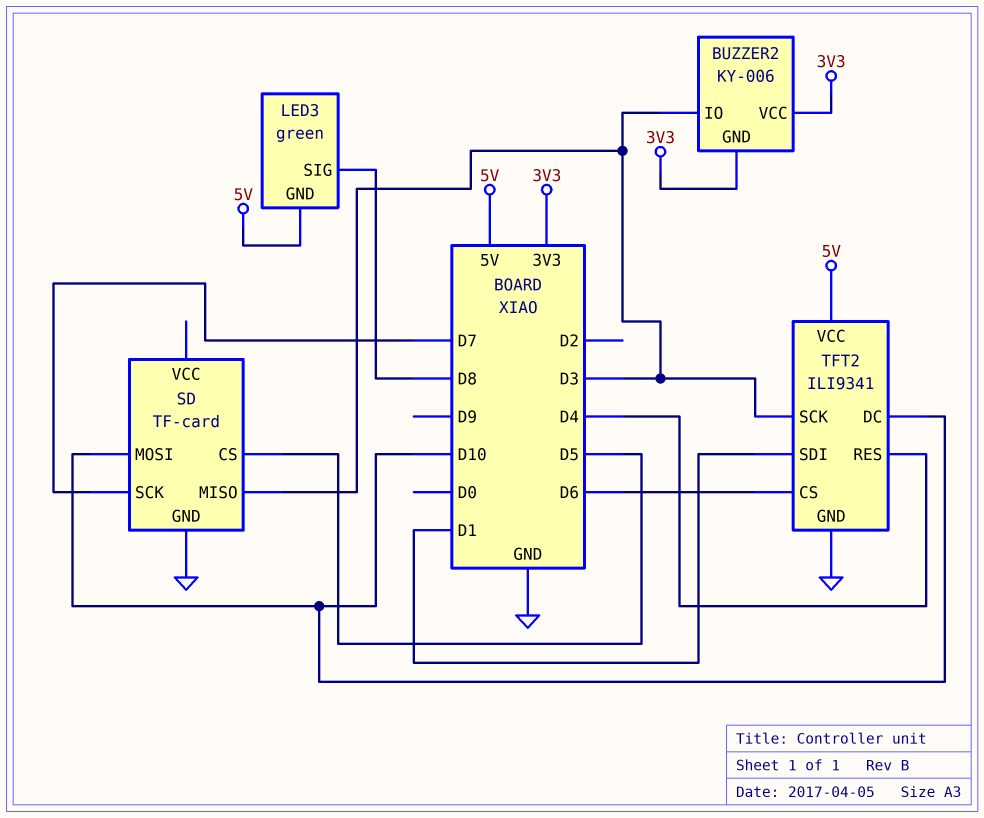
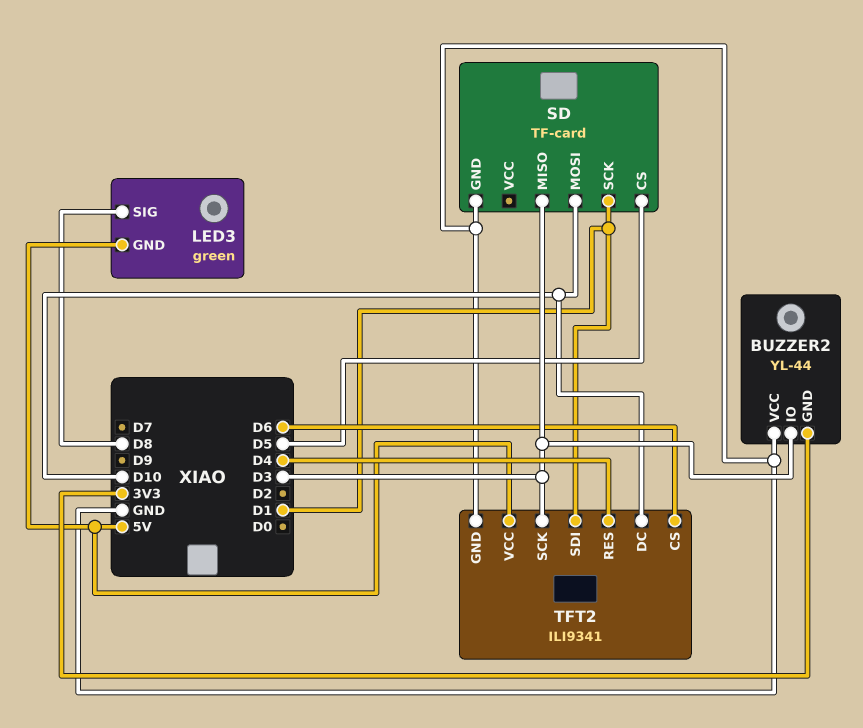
BUZZER2: KY-006 -> YL-44
BUZZER2 pin VCC: 3V3 -> GND
SD pin SCK: D7 -> D1

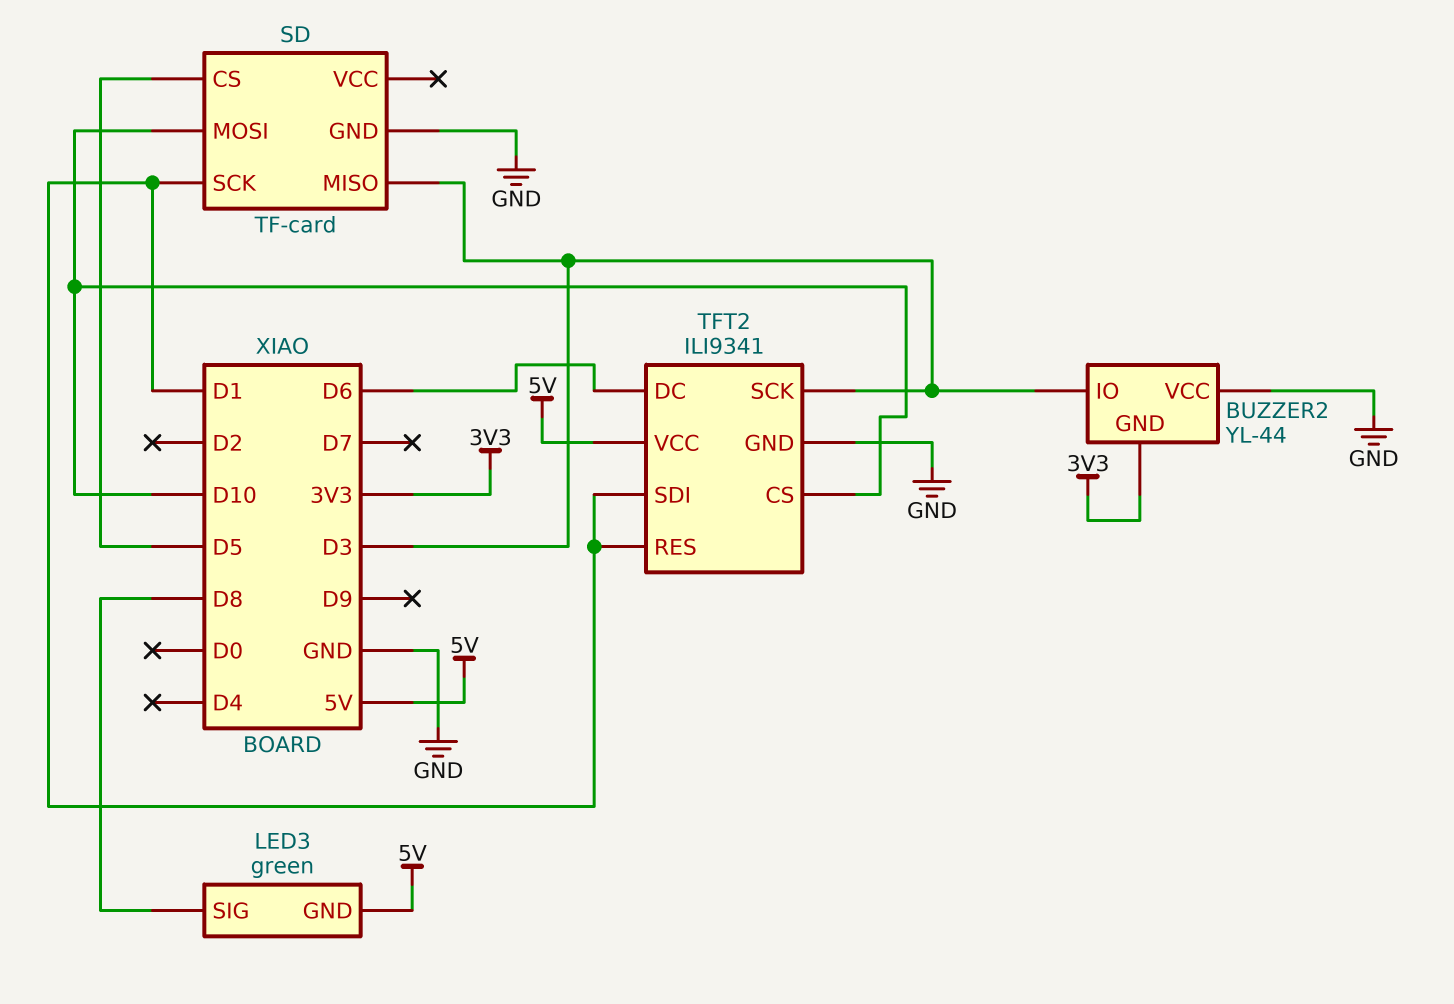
TFT2 pin CS: D6 -> D10
TFT2 pin DC: D10 -> D6
TFT2 pin RES: D4 -> D1

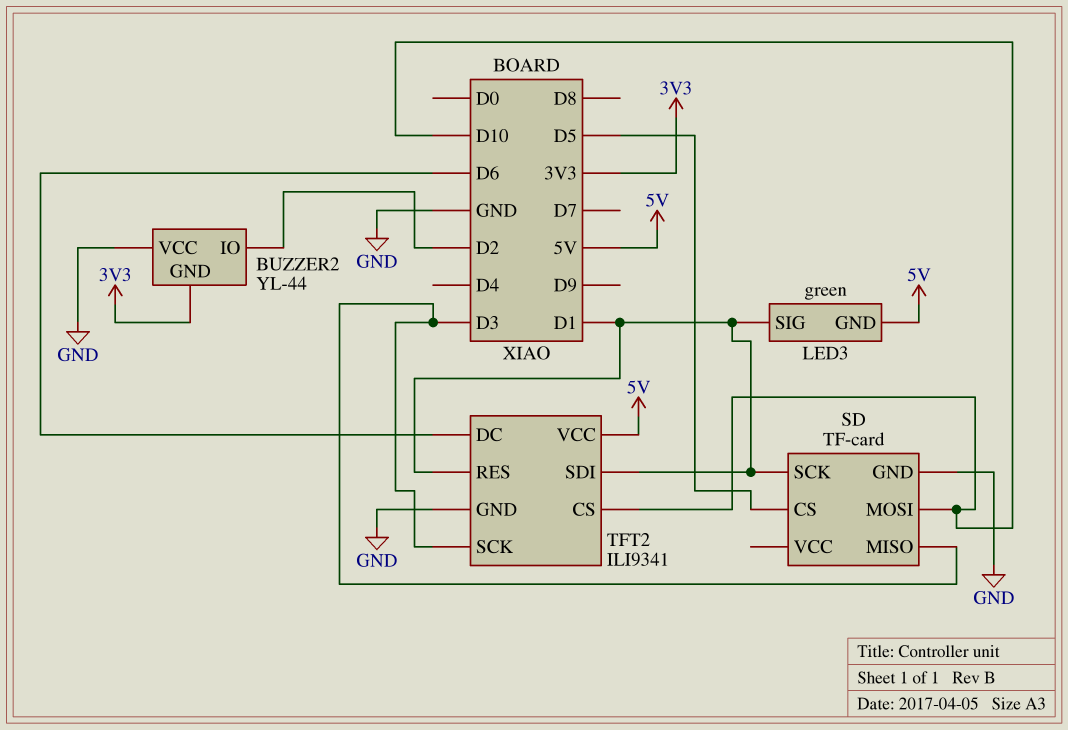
BUZZER2 pin IO: D3 -> D2
LED3 pin SIG: D8 -> D1

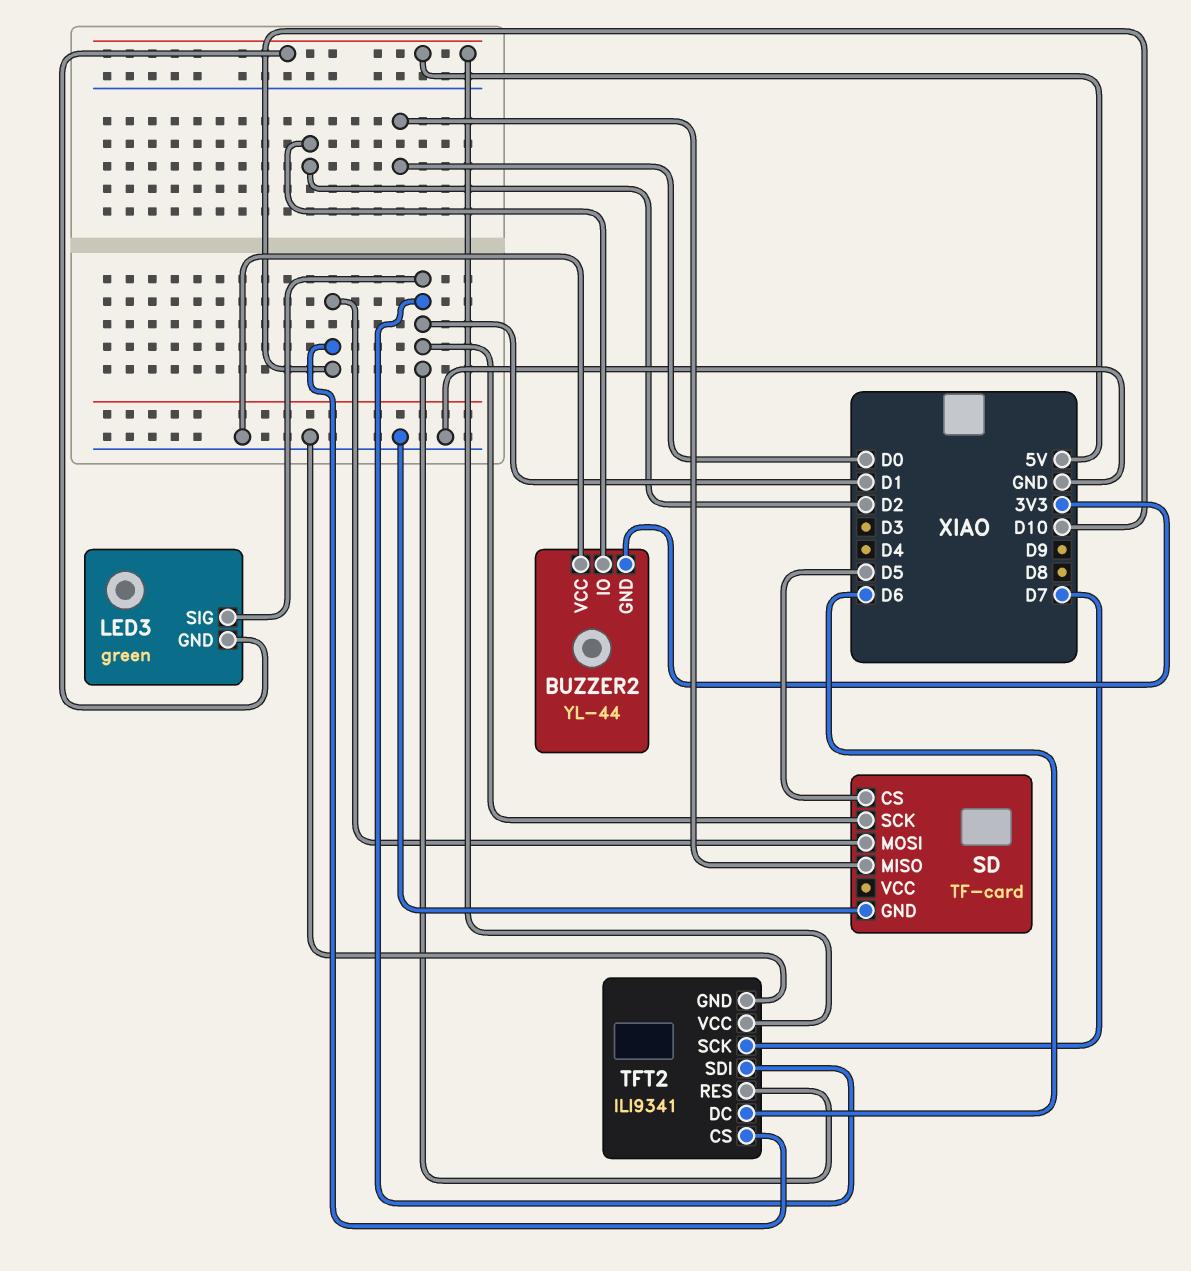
SD pin MISO: D3 -> D0
TFT2 pin SCK: D3 -> D7

